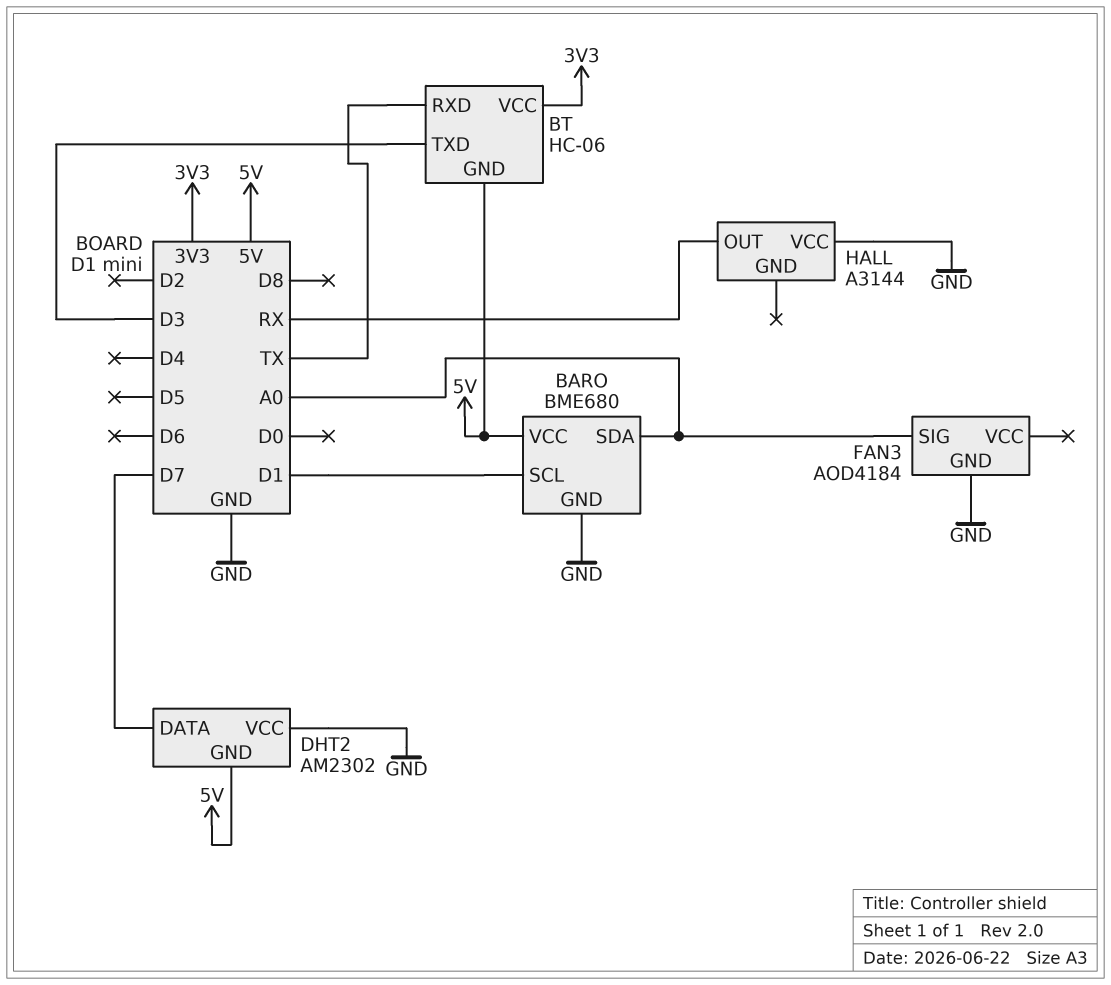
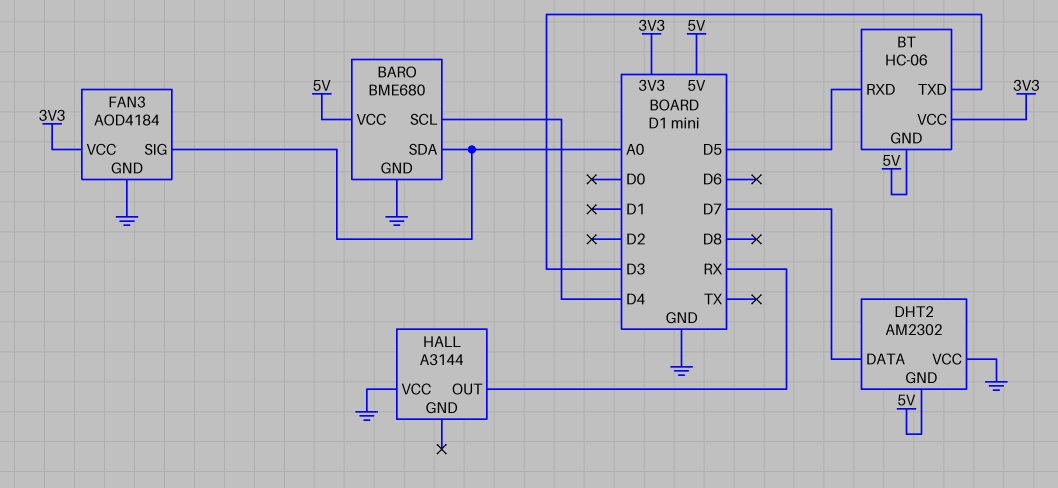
BARO pin SCL: D1 -> D4
BT pin RXD: TX -> D5
FAN3 pin VCC: none -> 3V3

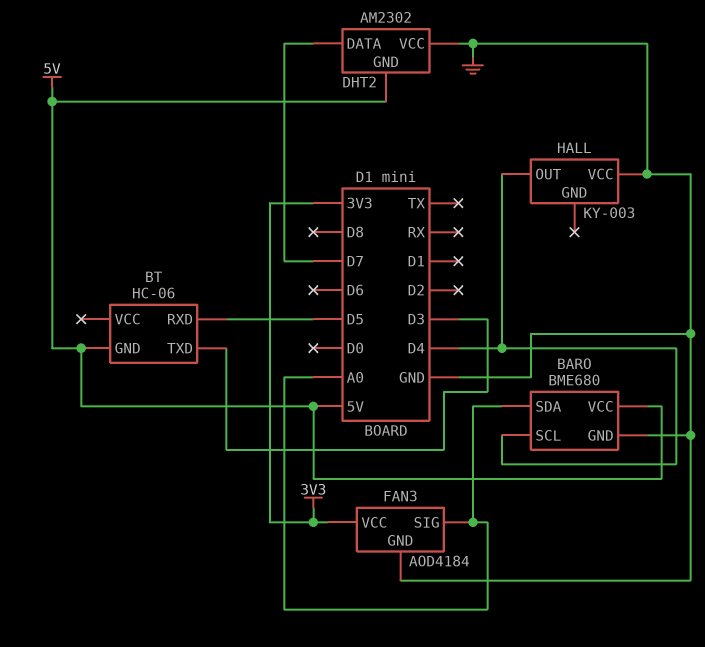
BT pin VCC: 3V3 -> none
HALL: A3144 -> KY-003
HALL pin OUT: RX -> D4

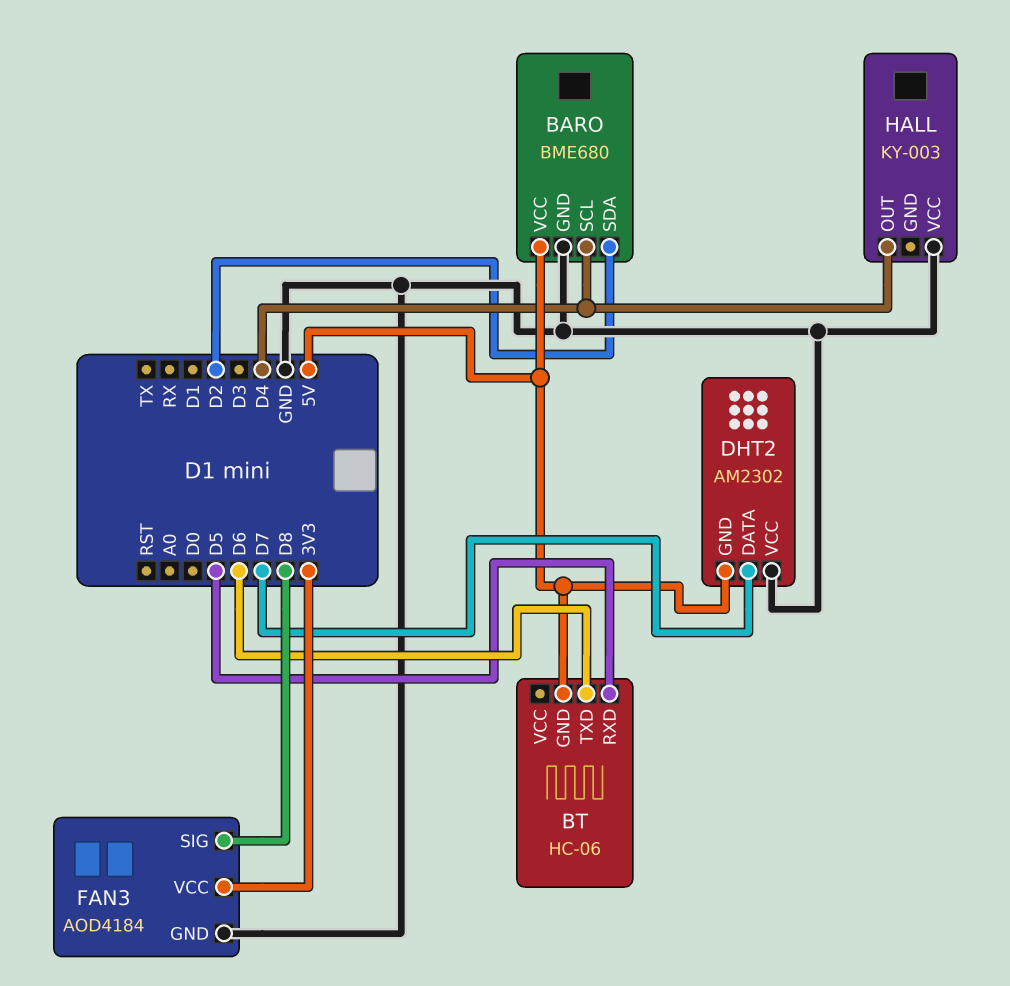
BARO pin SDA: A0 -> D2
BT pin TXD: D3 -> D6
FAN3 pin SIG: A0 -> D8

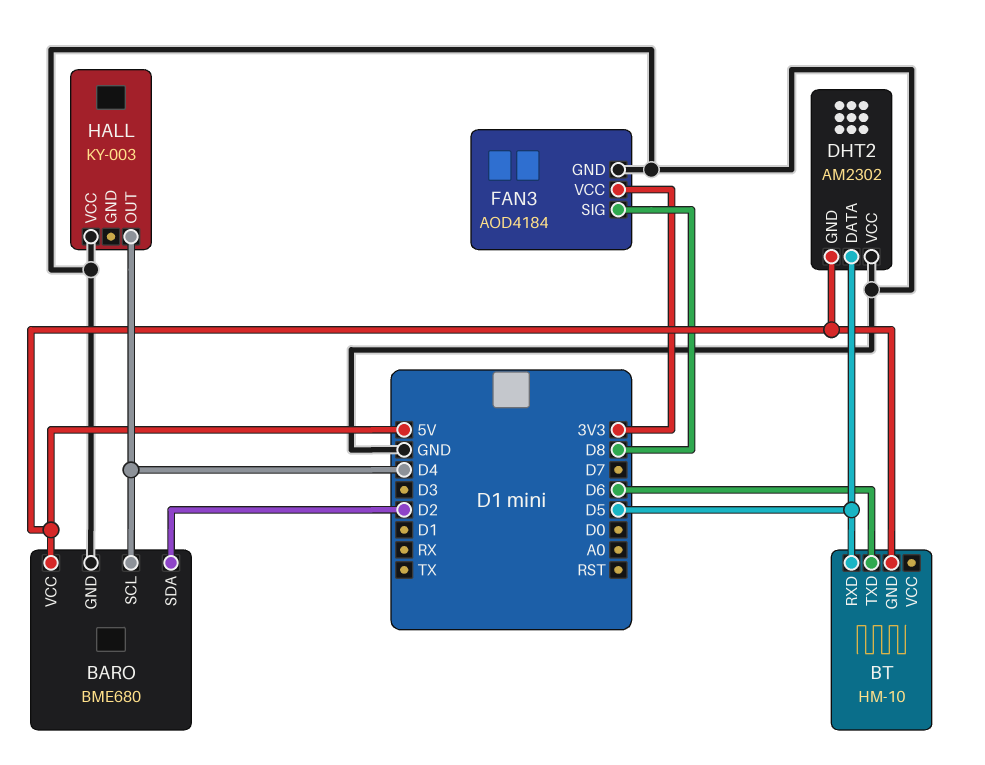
BT: HC-06 -> HM-10
DHT2 pin DATA: D7 -> D5

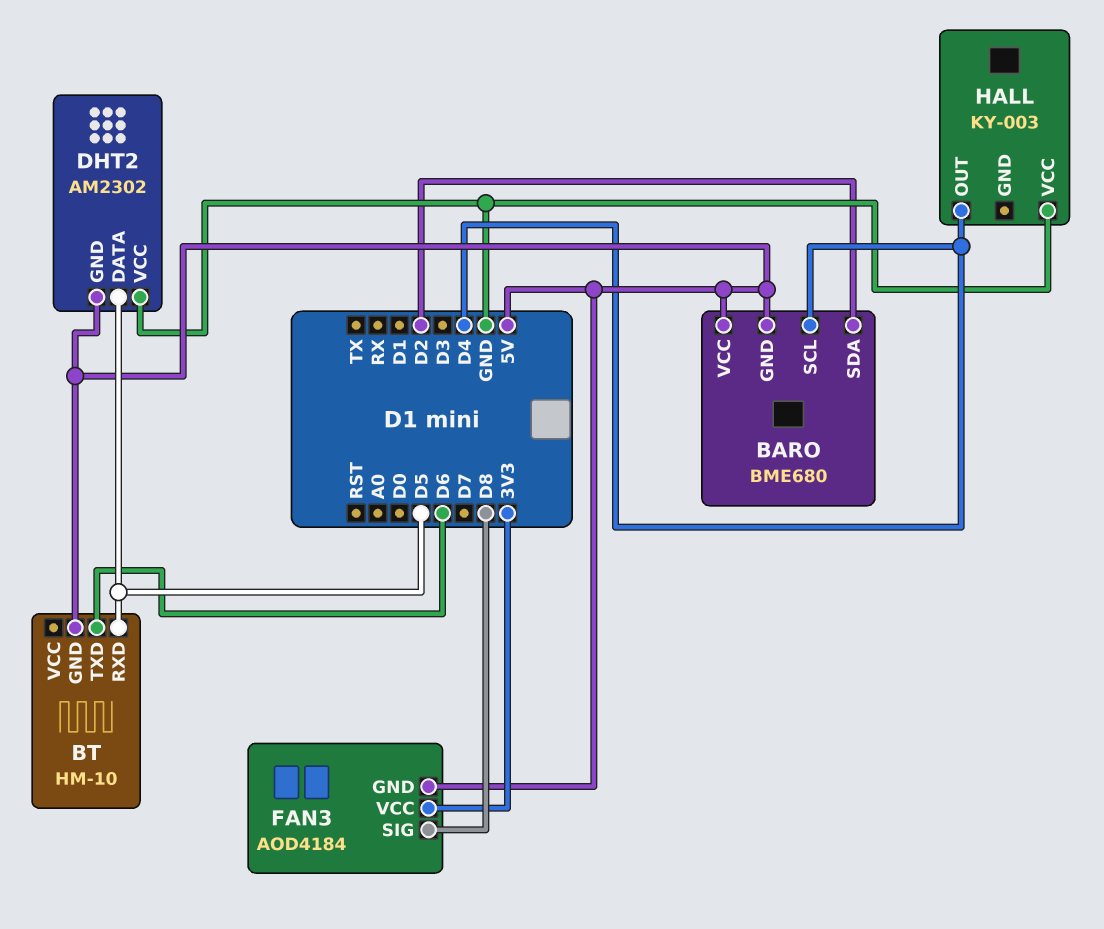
BARO pin GND: GND -> 5V
FAN3 pin GND: GND -> 5V

